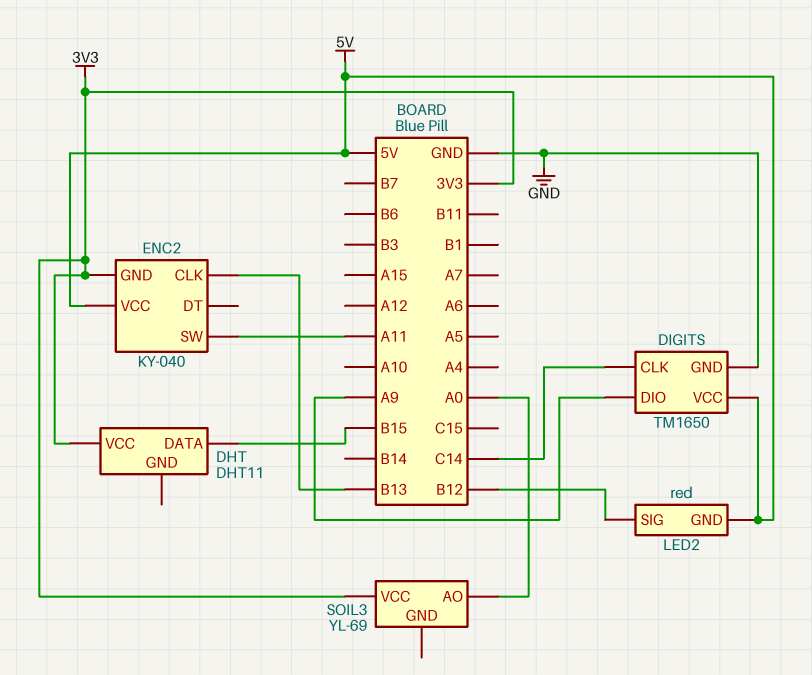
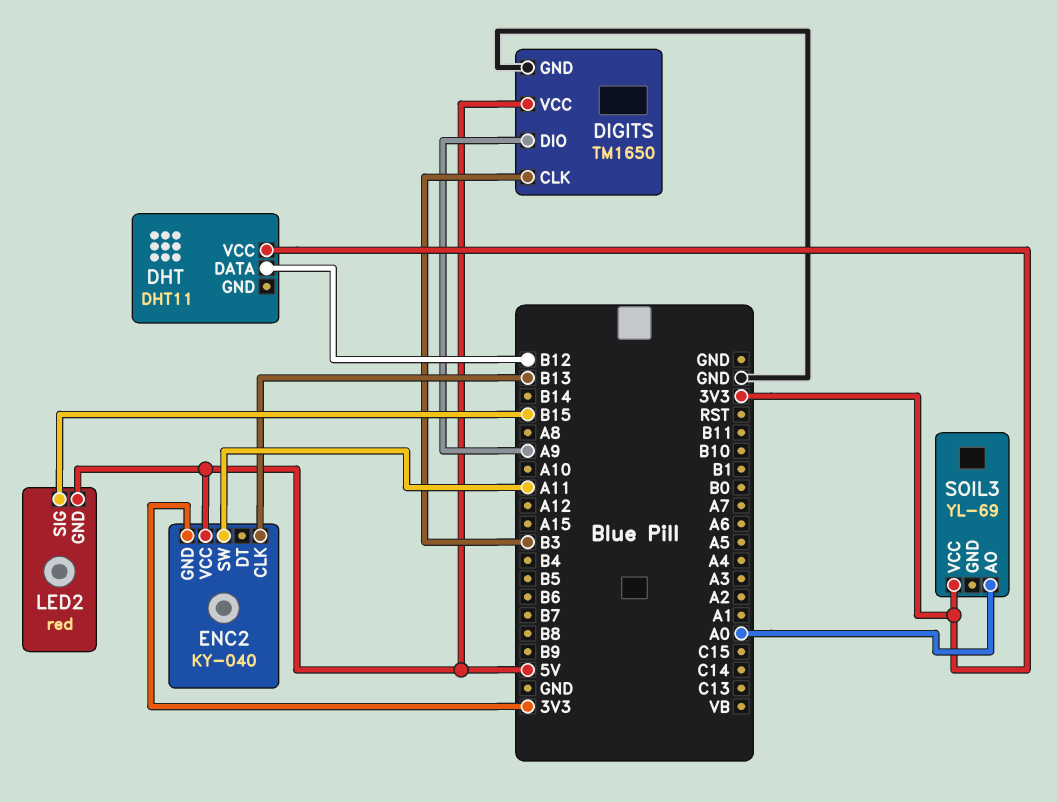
DHT pin DATA: B15 -> B12
DIGITS pin CLK: C14 -> B3
LED2 pin SIG: B12 -> B15

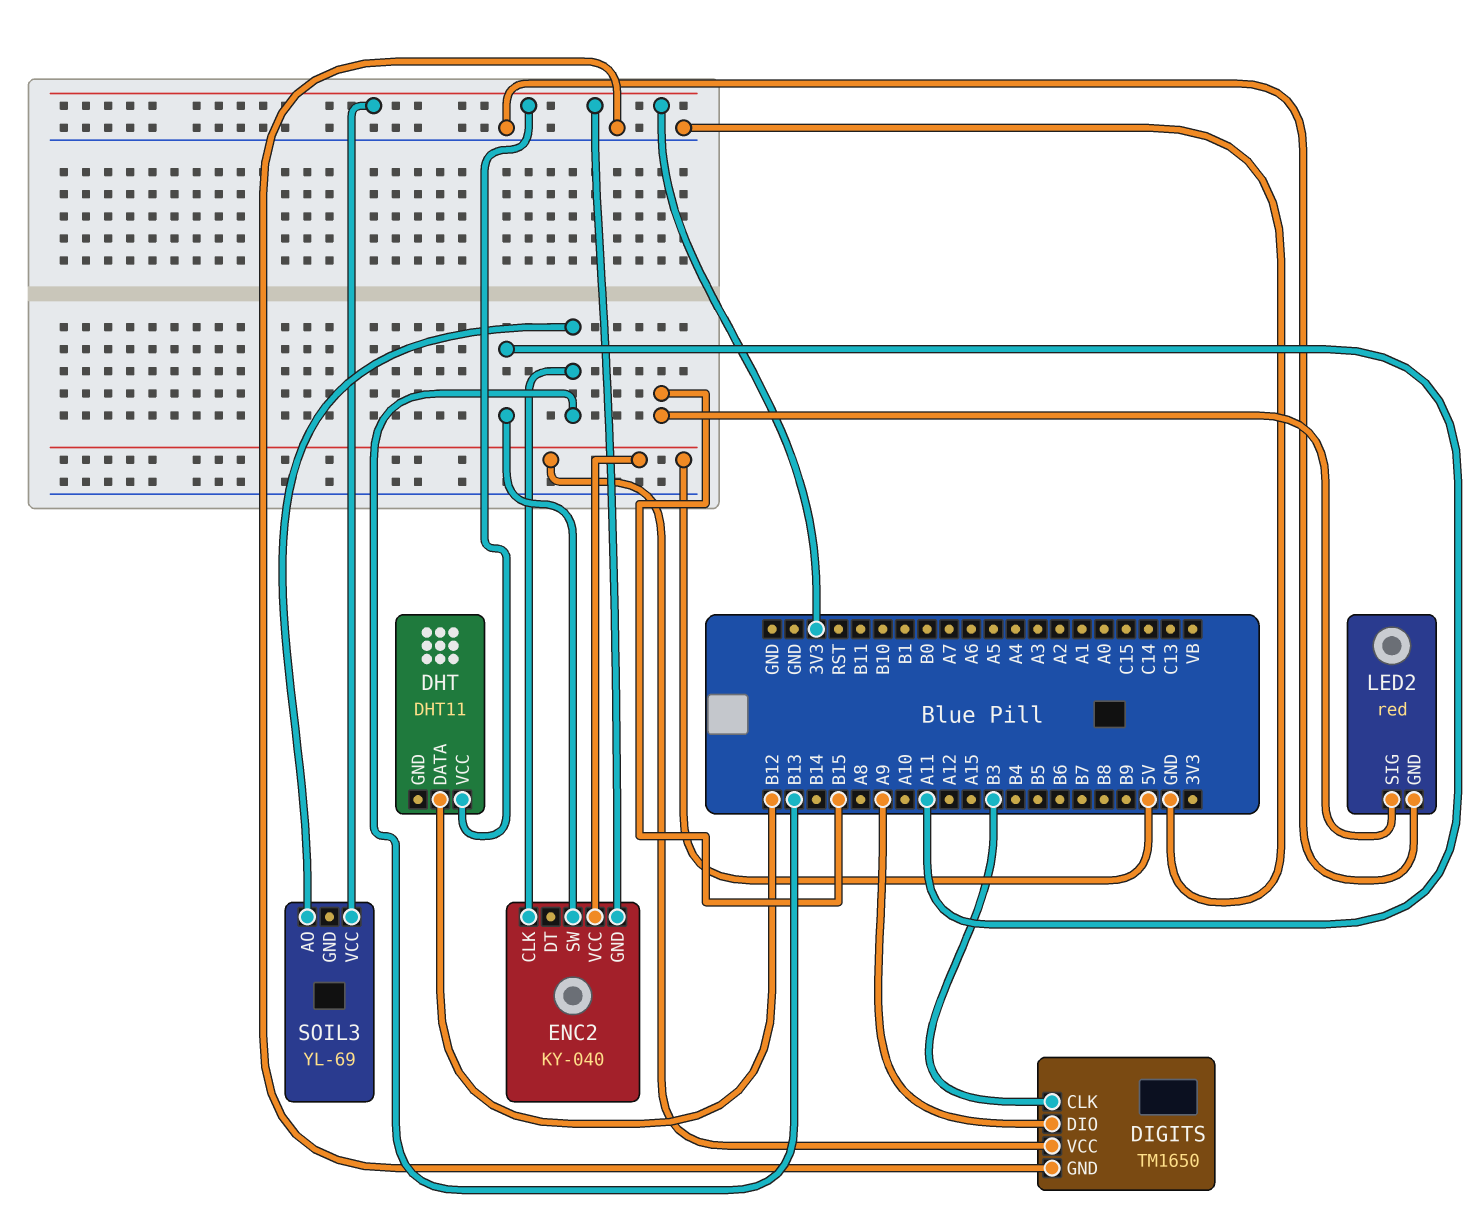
LED2 pin GND: 5V -> GND
SOIL3 pin AO: A0 -> B13

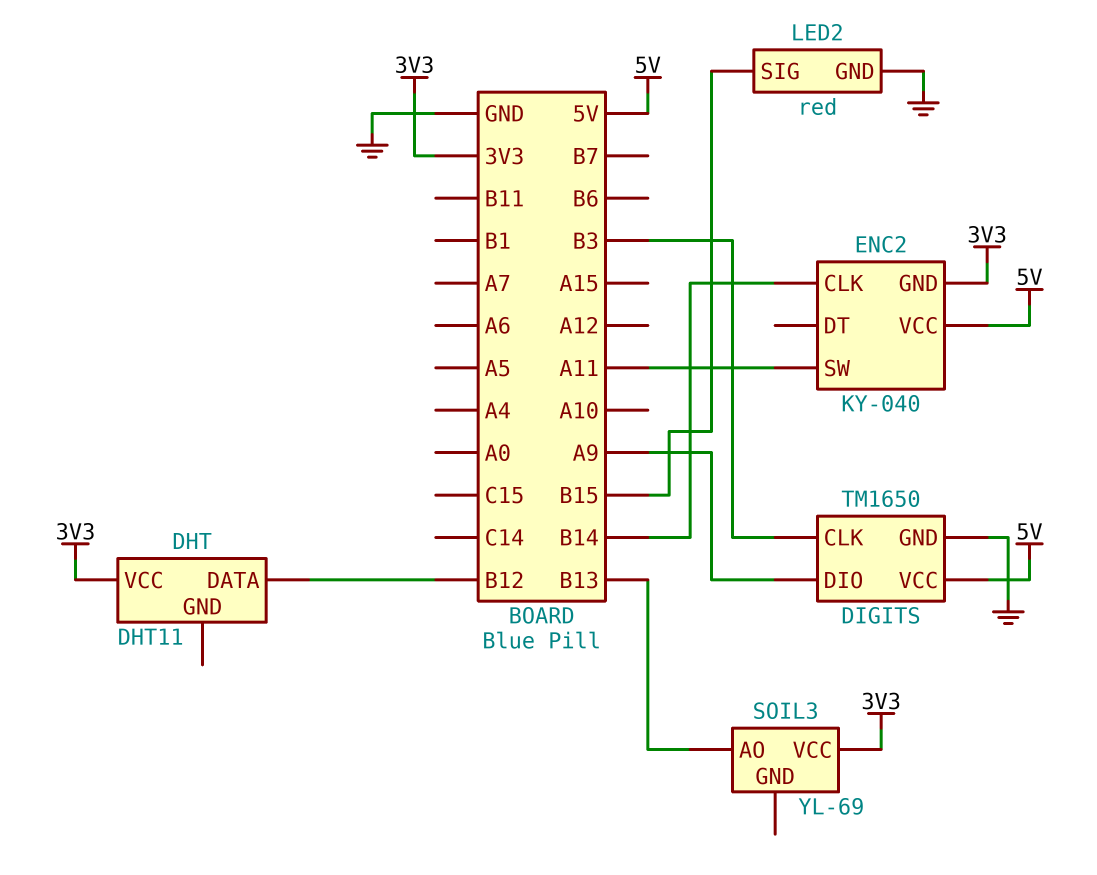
ENC2 pin CLK: B13 -> B14

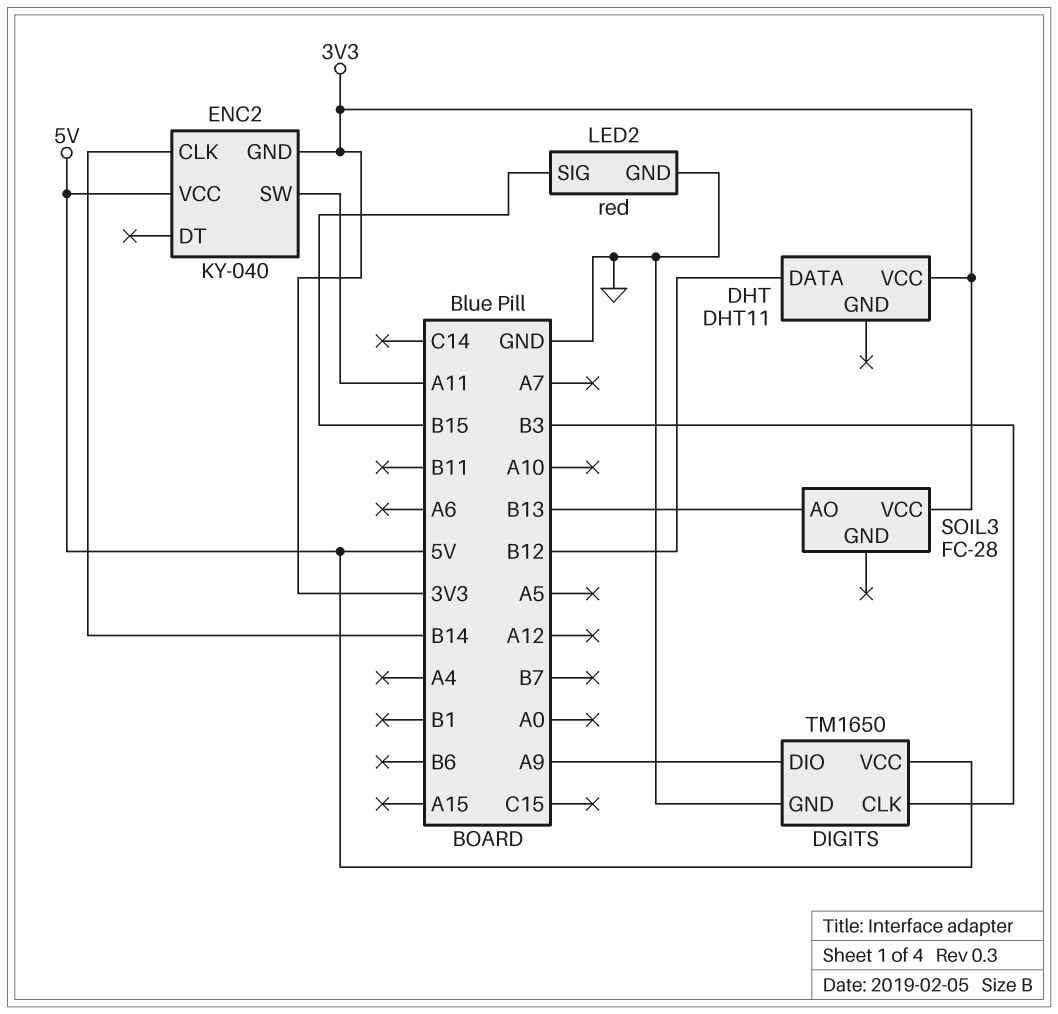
SOIL3: YL-69 -> FC-28

